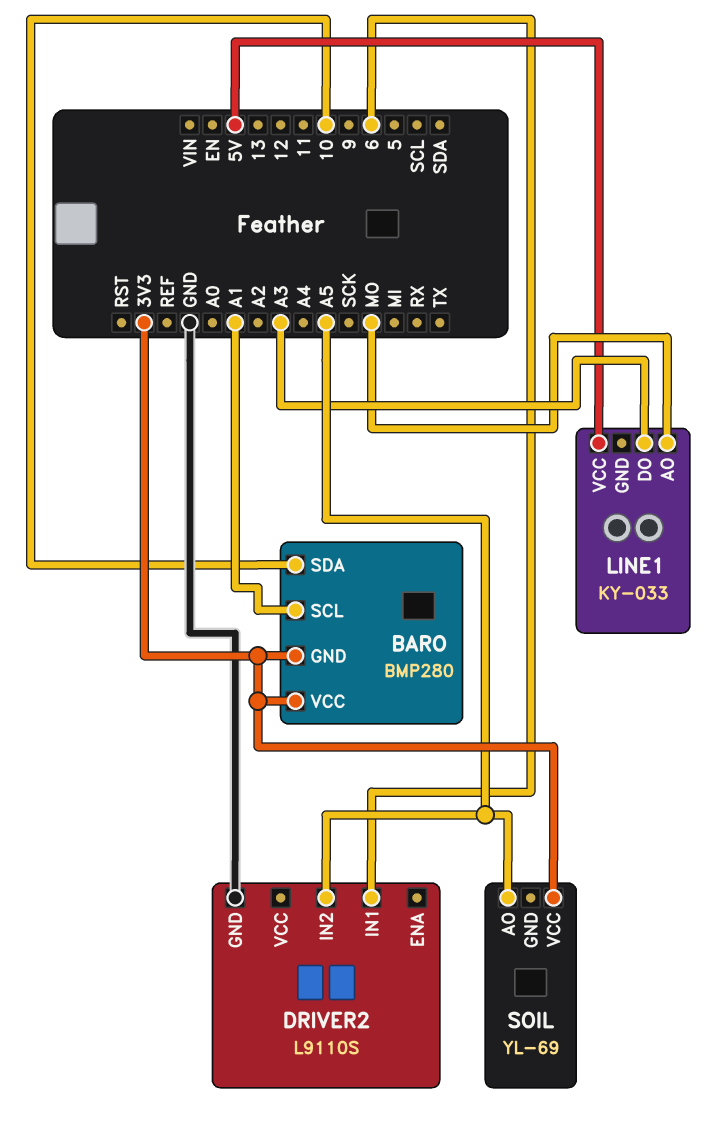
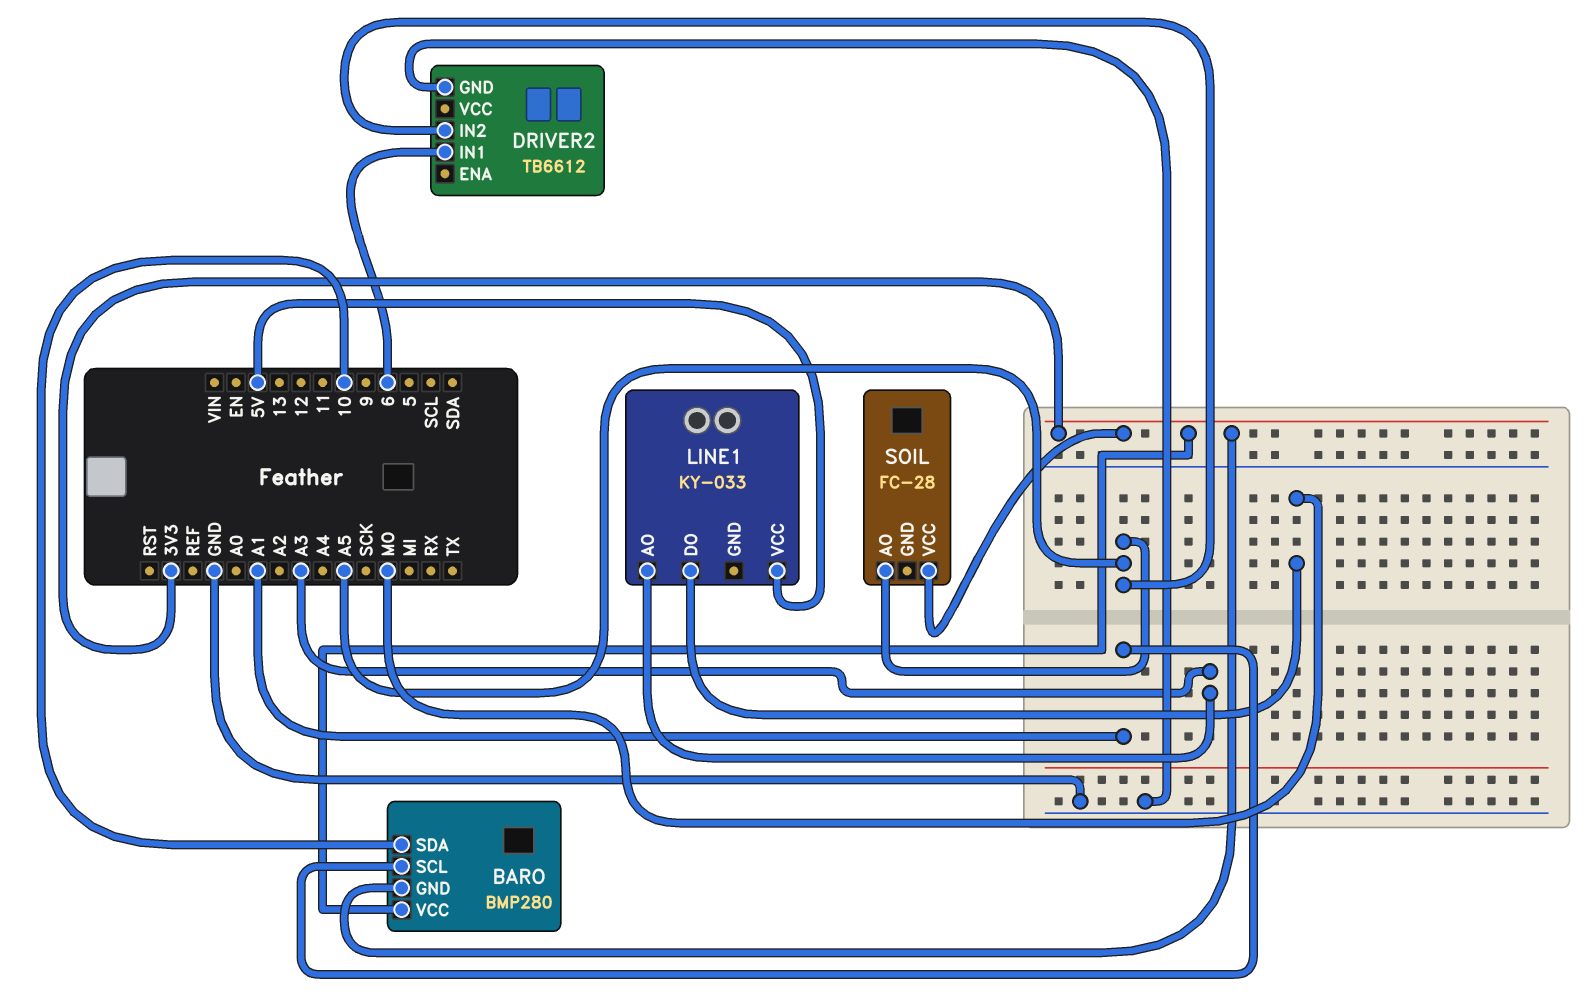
DRIVER2: L9110S -> TB6612
LINE1 pin AO: MO -> A3
LINE1 pin DO: A3 -> MO
SOIL: YL-69 -> FC-28

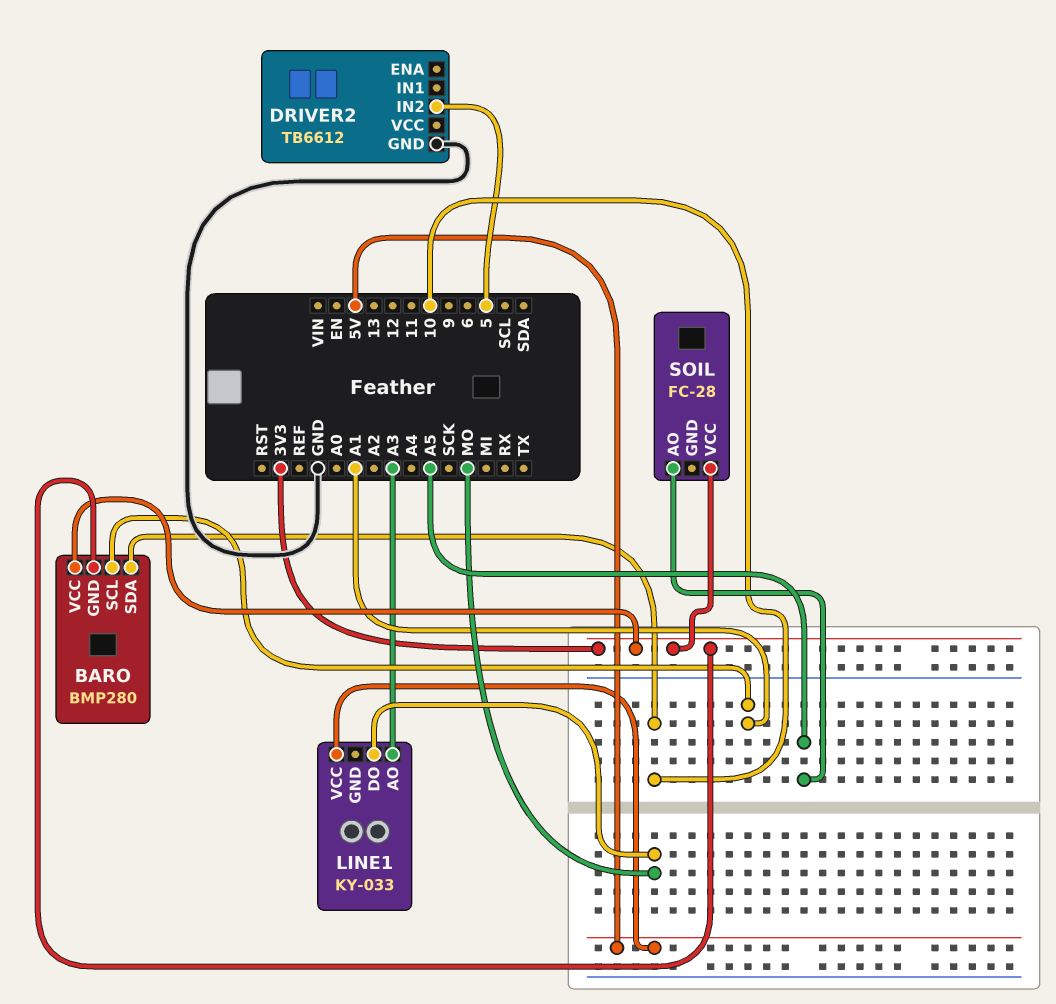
DRIVER2 pin IN1: 6 -> none
DRIVER2 pin IN2: A5 -> 5

